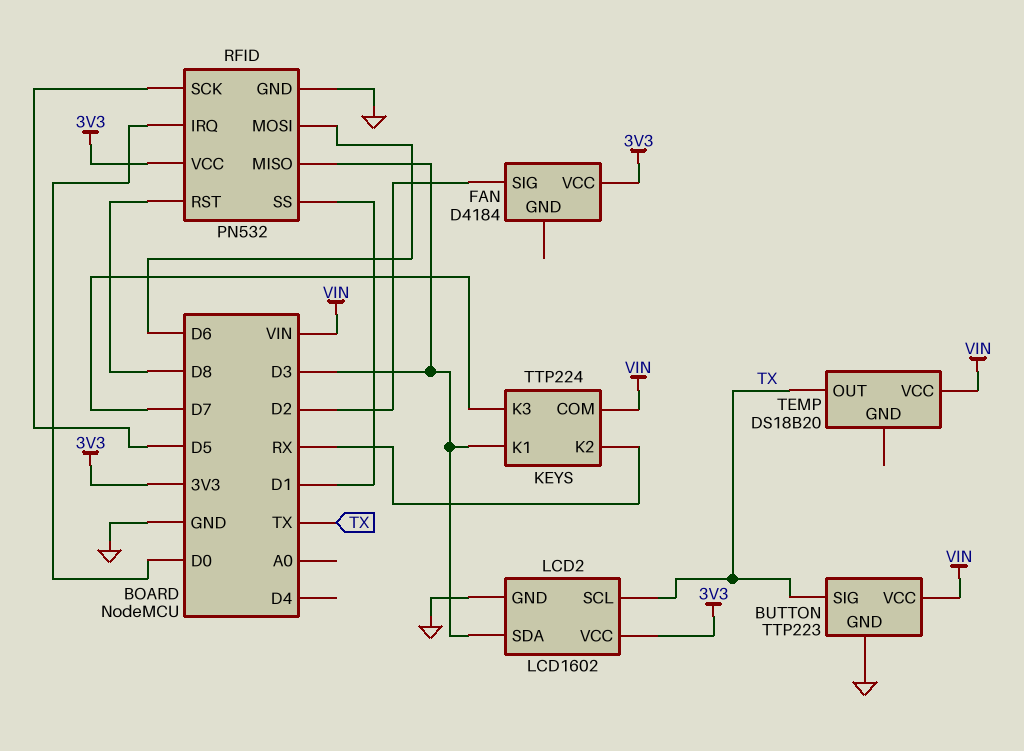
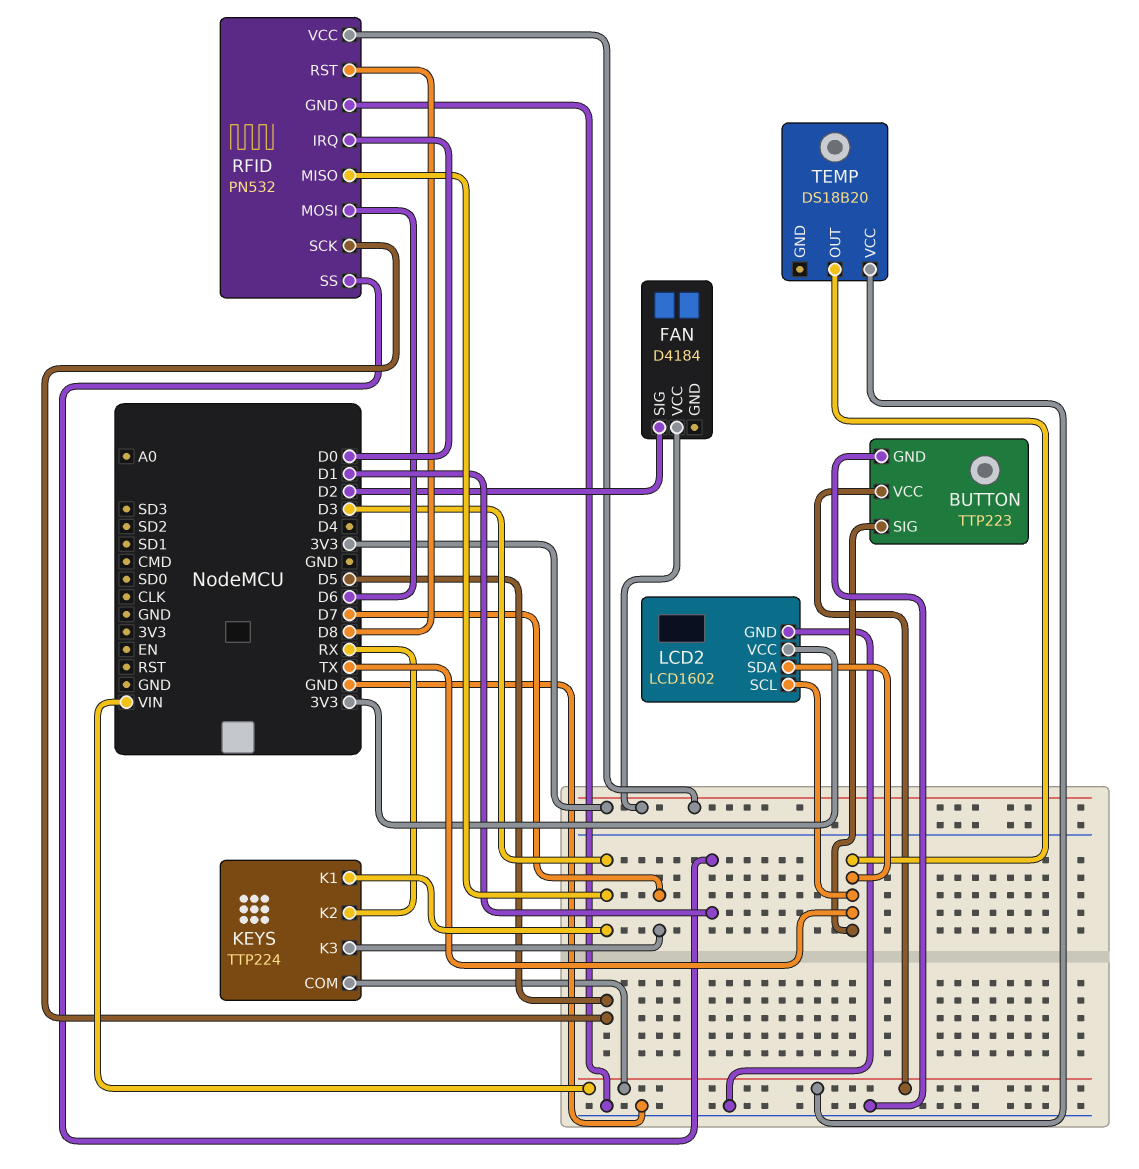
LCD2 pin SDA: D3 -> TX

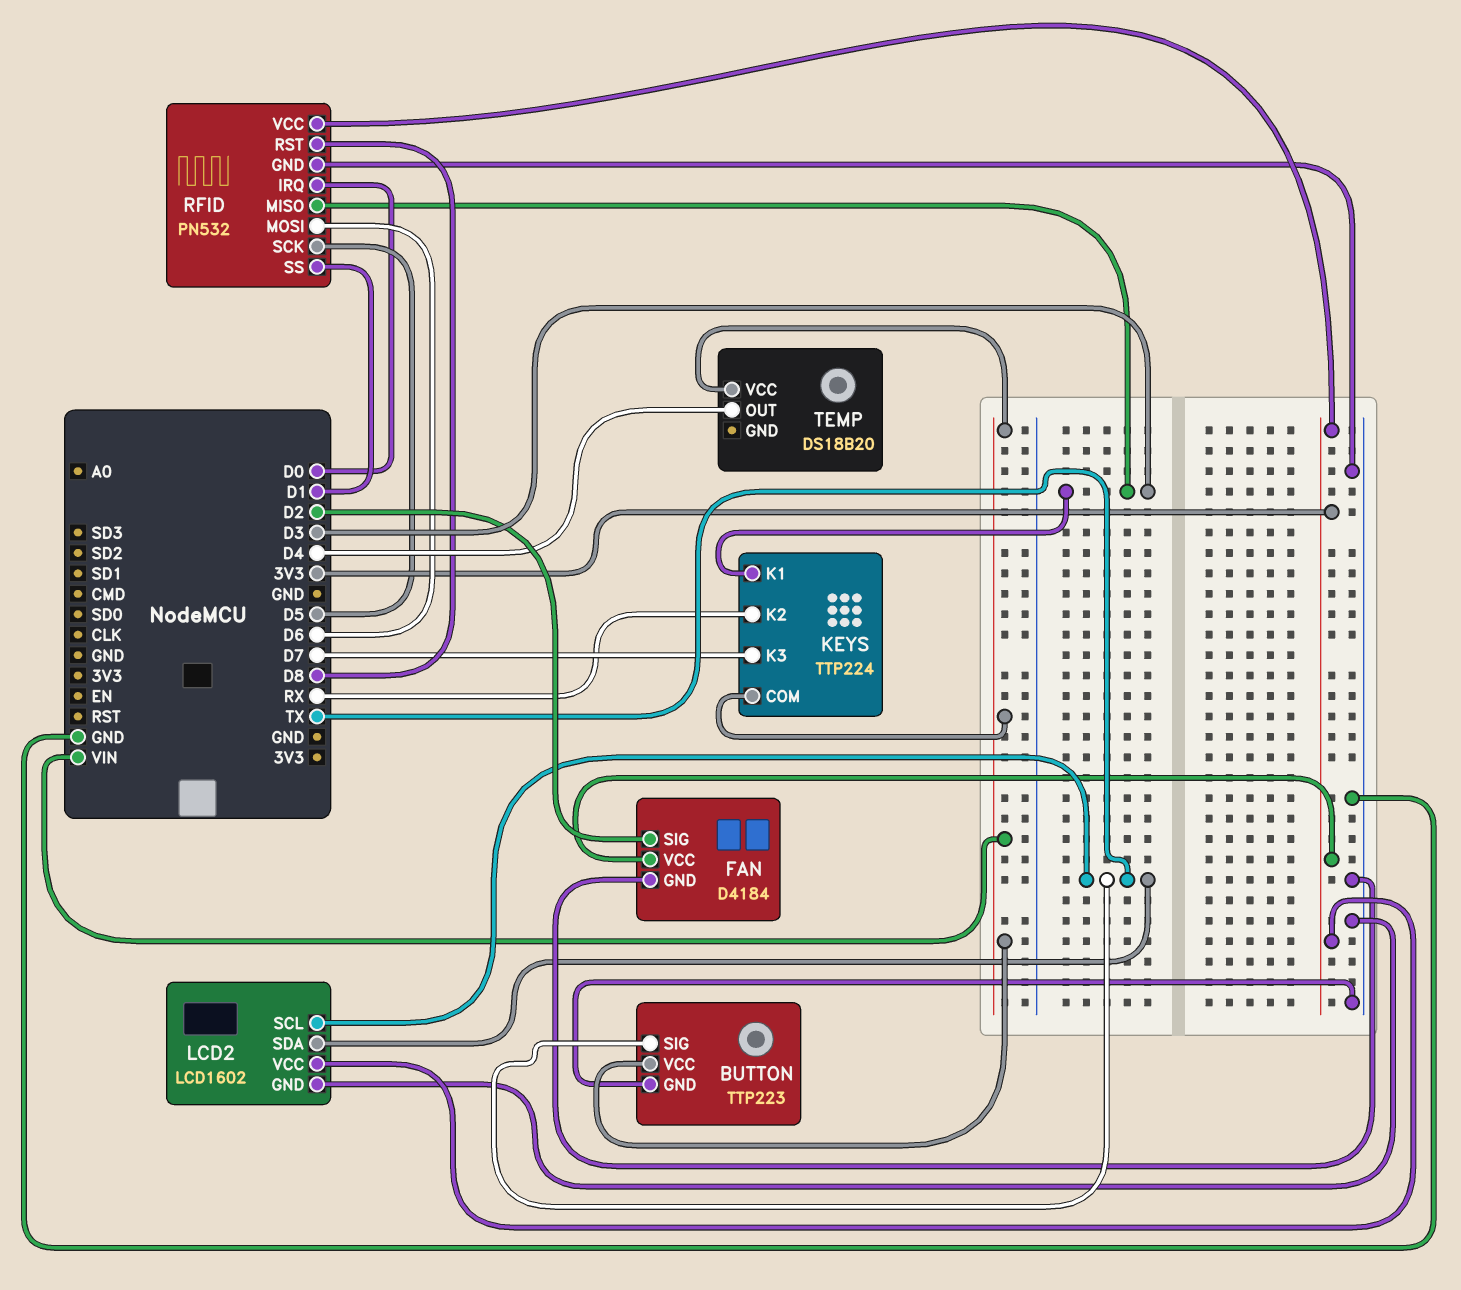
FAN pin GND: none -> GND
TEMP pin OUT: TX -> D4

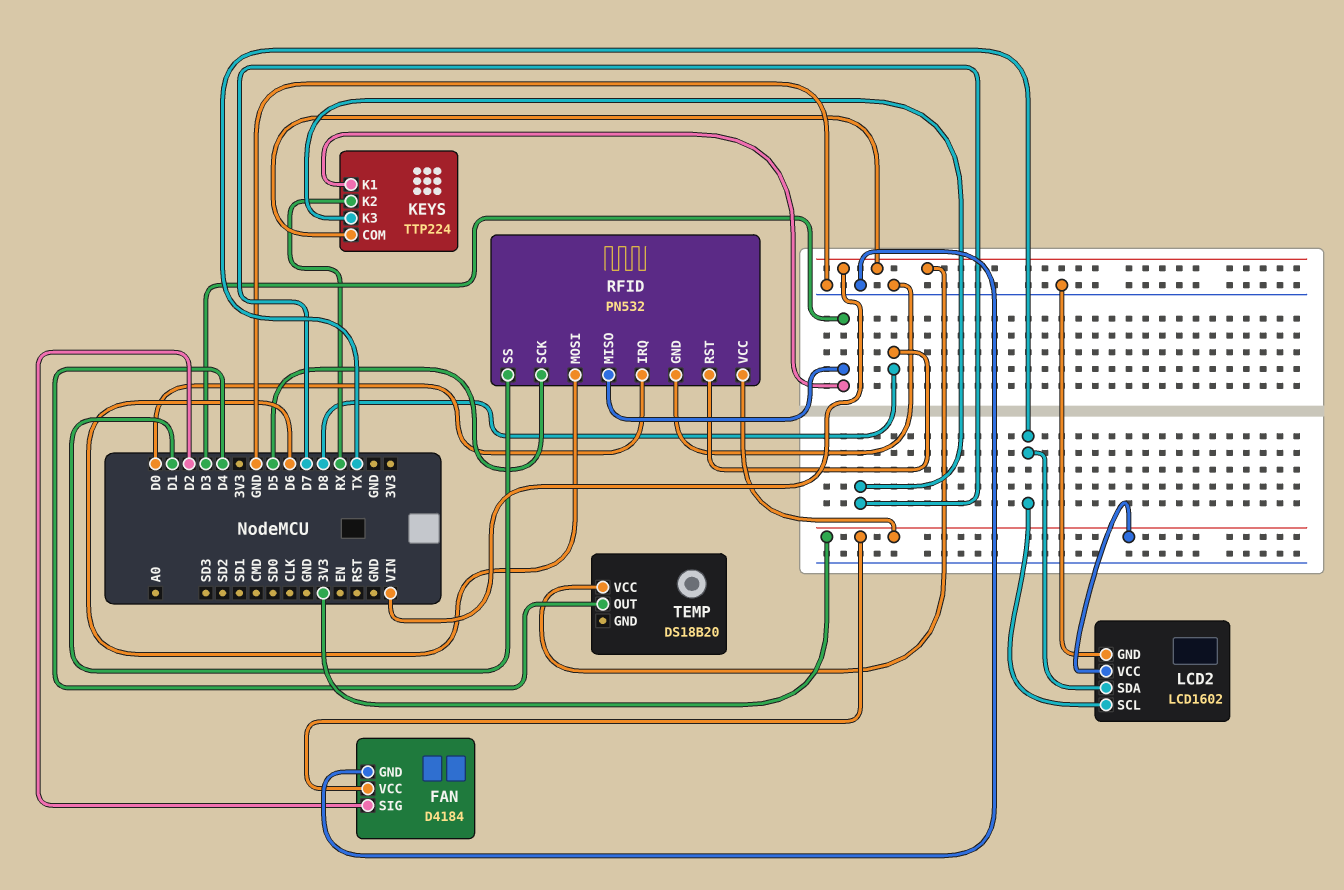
BUTTON: TTP223 -> none
BUTTON pin GND: GND -> none
BUTTON pin SIG: TX -> none
BUTTON pin VCC: VIN -> none

